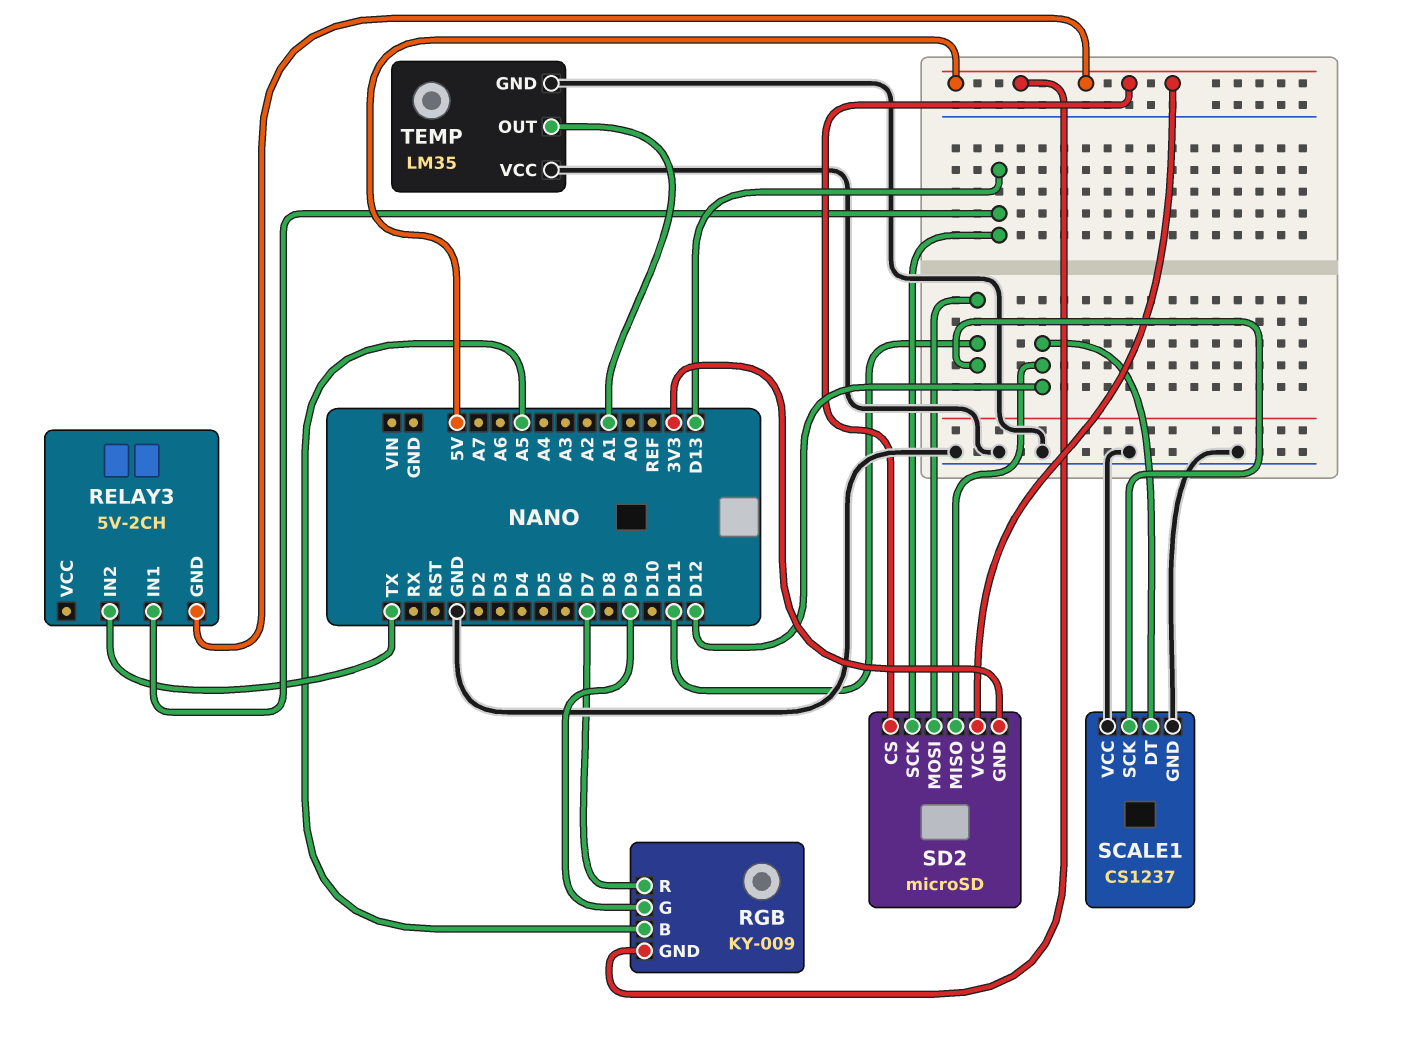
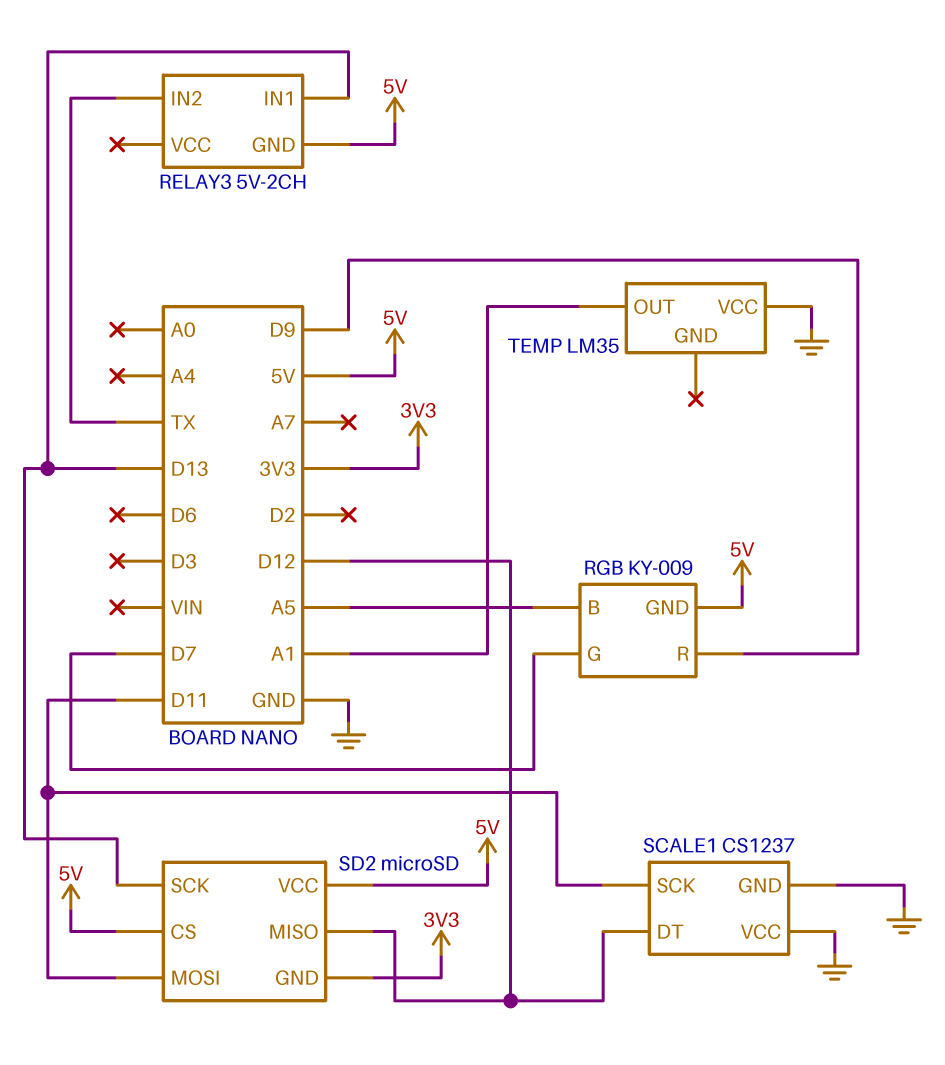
RGB pin G: D9 -> D7
RGB pin R: D7 -> D9
TEMP pin GND: GND -> none

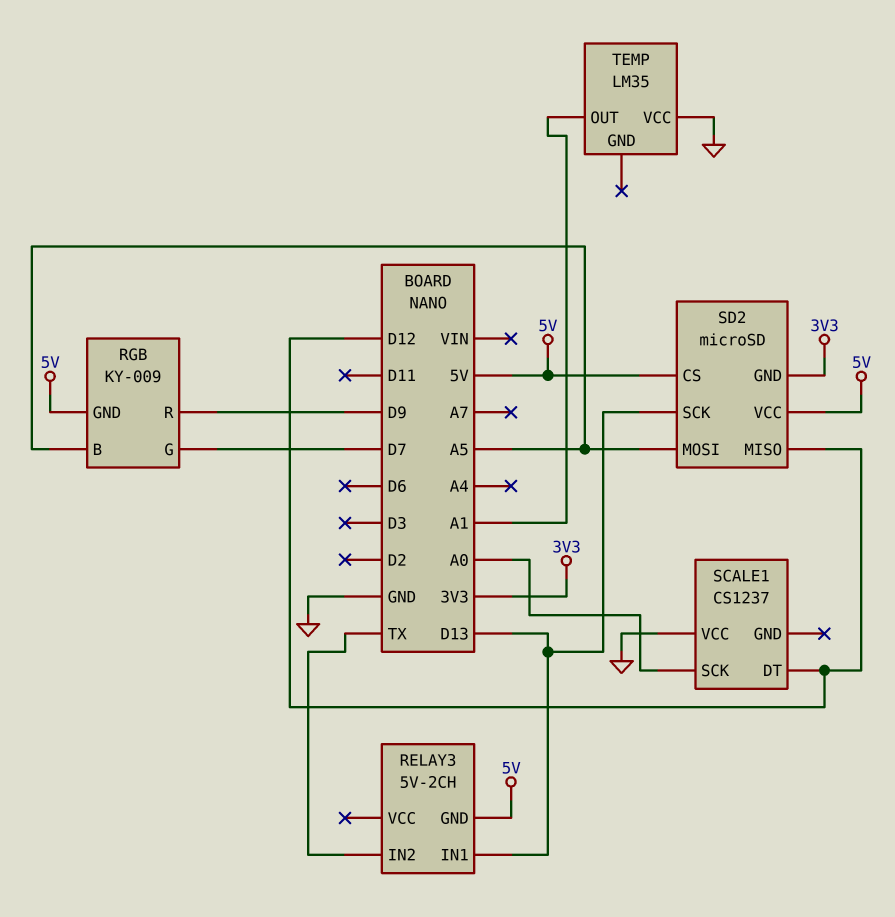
SCALE1 pin GND: GND -> none
SCALE1 pin SCK: D11 -> A0
SD2 pin MOSI: D11 -> A5

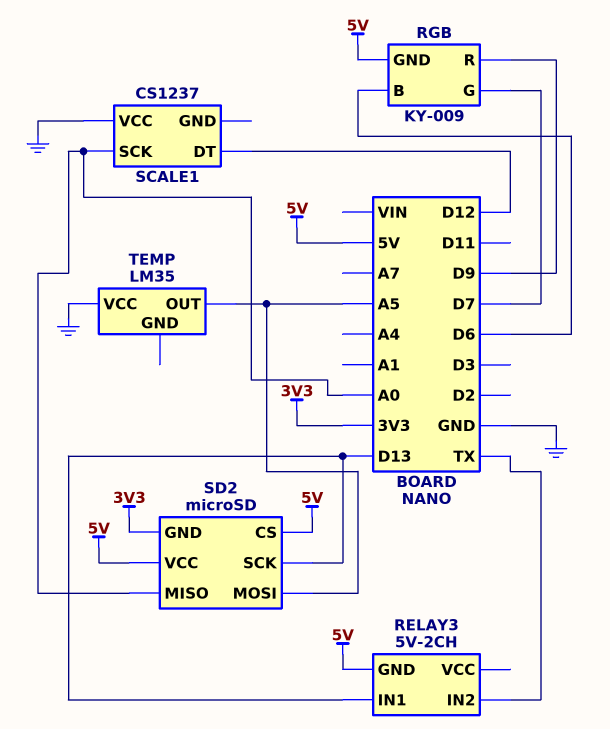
RGB pin B: A5 -> D6
SD2 pin MISO: D12 -> A0
TEMP pin OUT: A1 -> A5

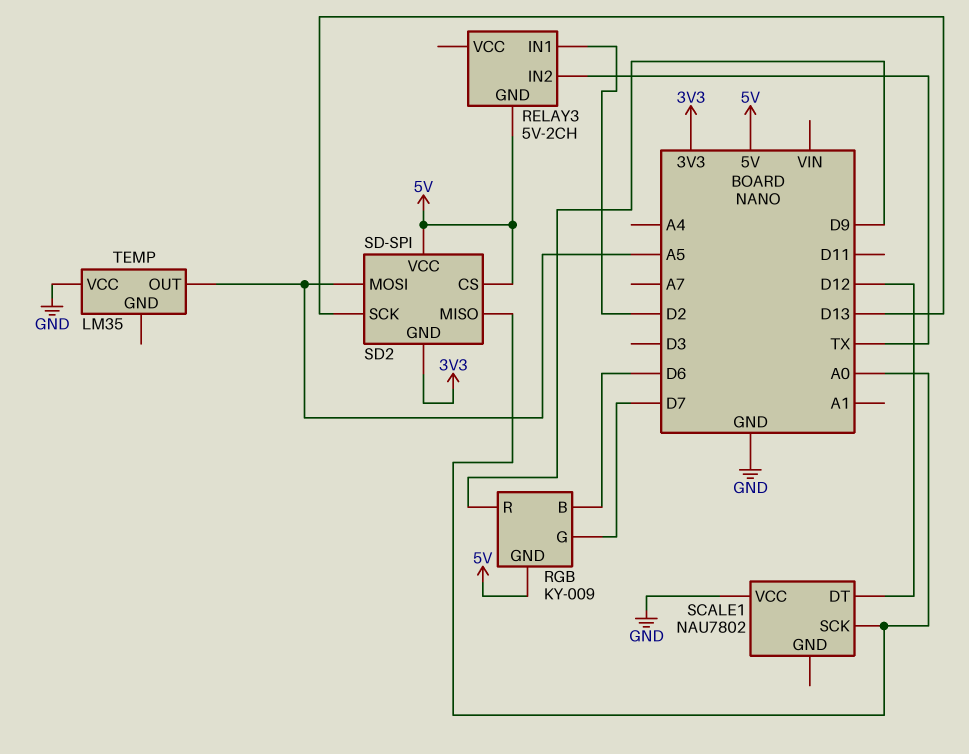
RELAY3 pin IN1: D13 -> D2
SCALE1: CS1237 -> NAU7802
SD2: microSD -> SD-SPI

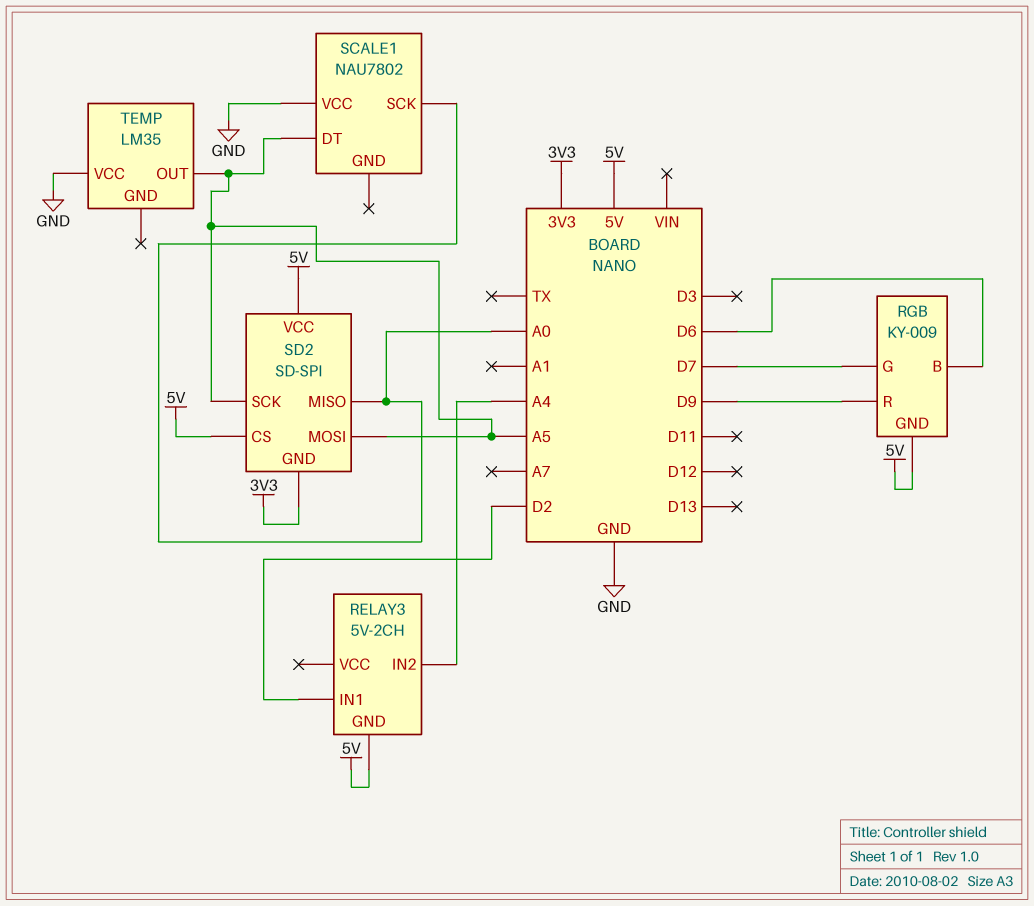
RELAY3 pin IN2: TX -> A4
SCALE1 pin DT: D12 -> A5
SD2 pin SCK: D13 -> A5

